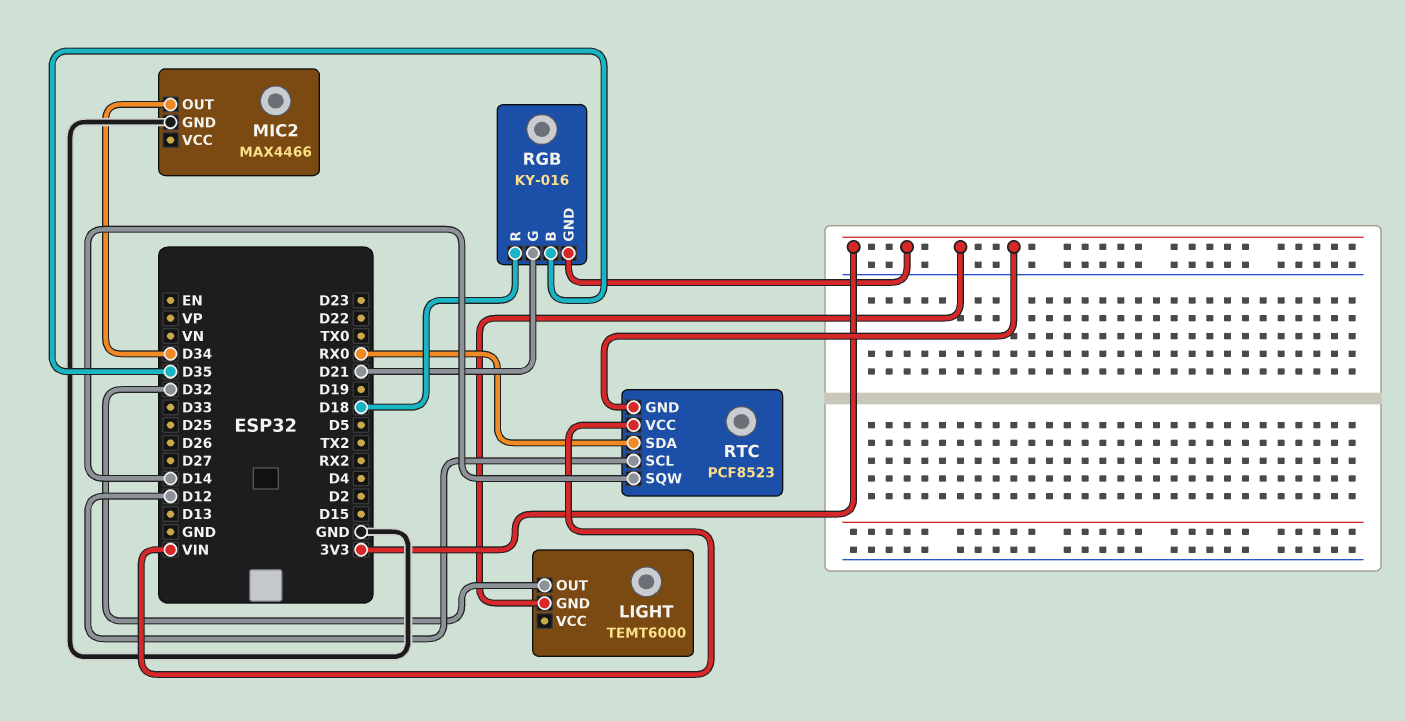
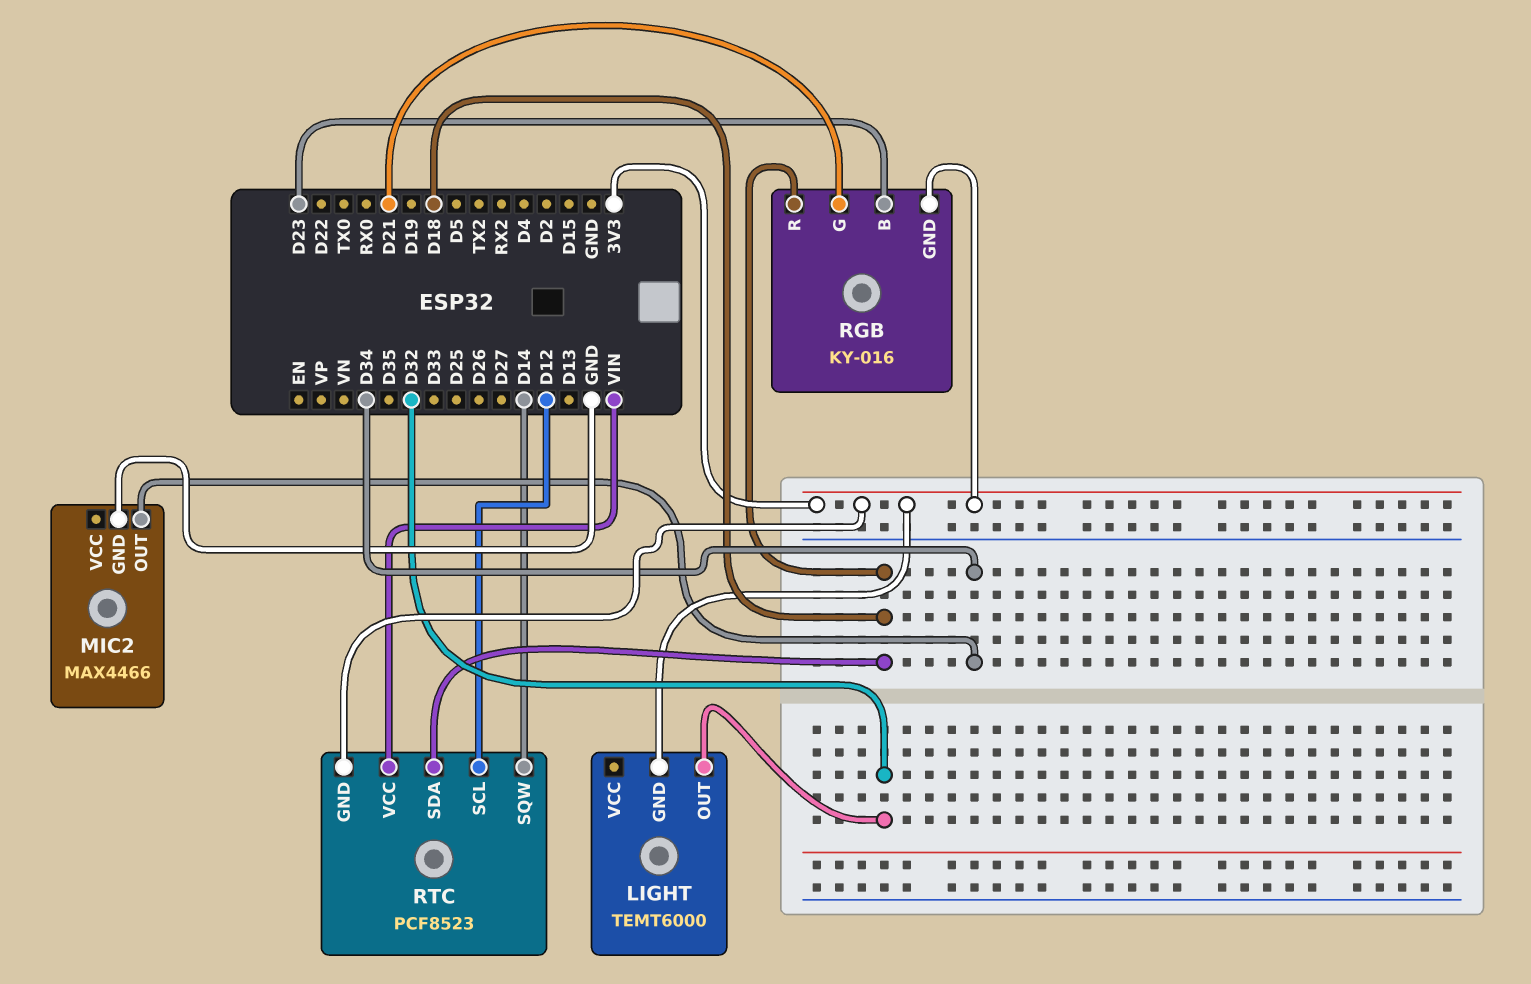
RGB pin B: D35 -> D23
RTC pin SDA: RX0 -> D18

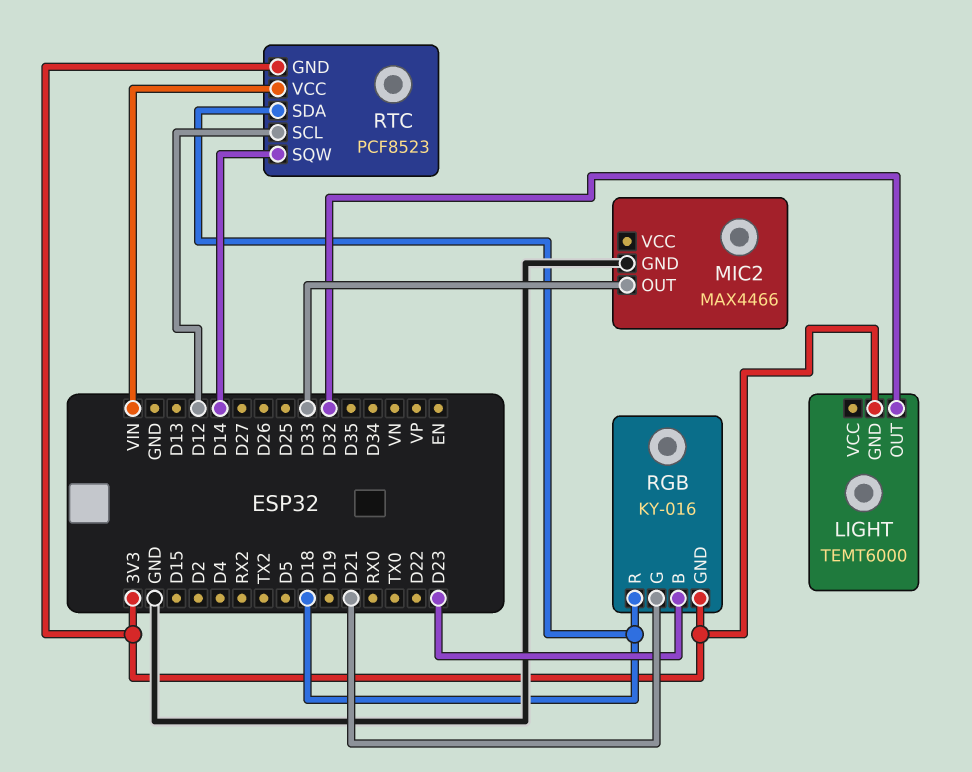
MIC2 pin OUT: D34 -> D33

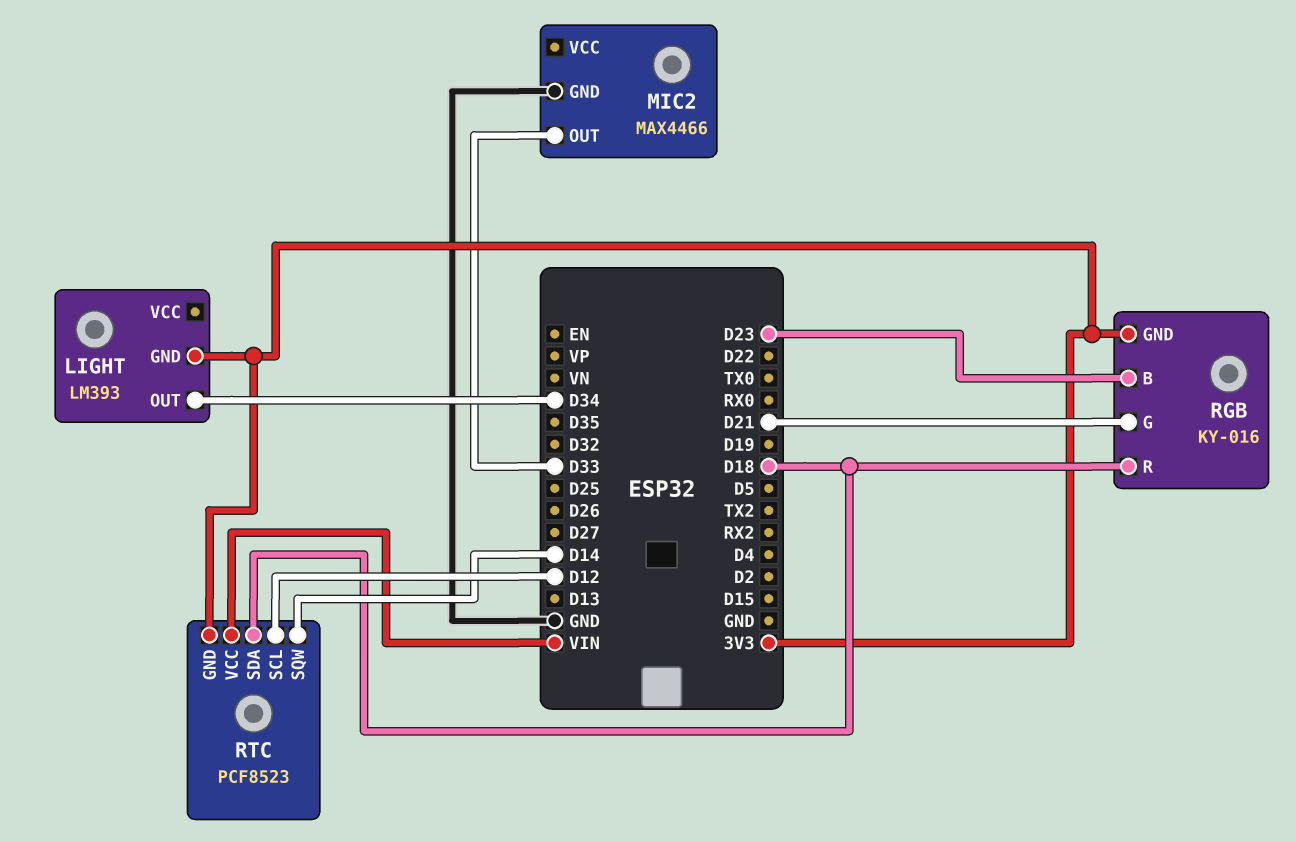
LIGHT: TEMT6000 -> LM393
LIGHT pin OUT: D32 -> D34

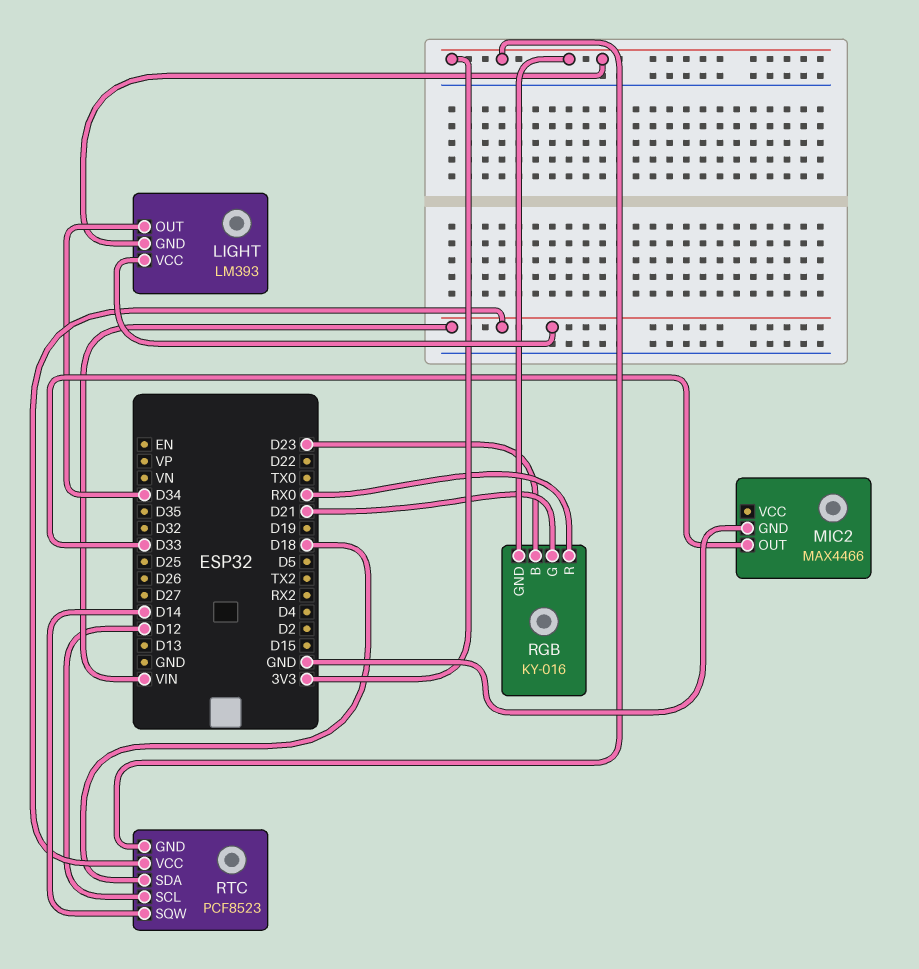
LIGHT pin VCC: none -> VIN
RGB pin R: D18 -> RX0

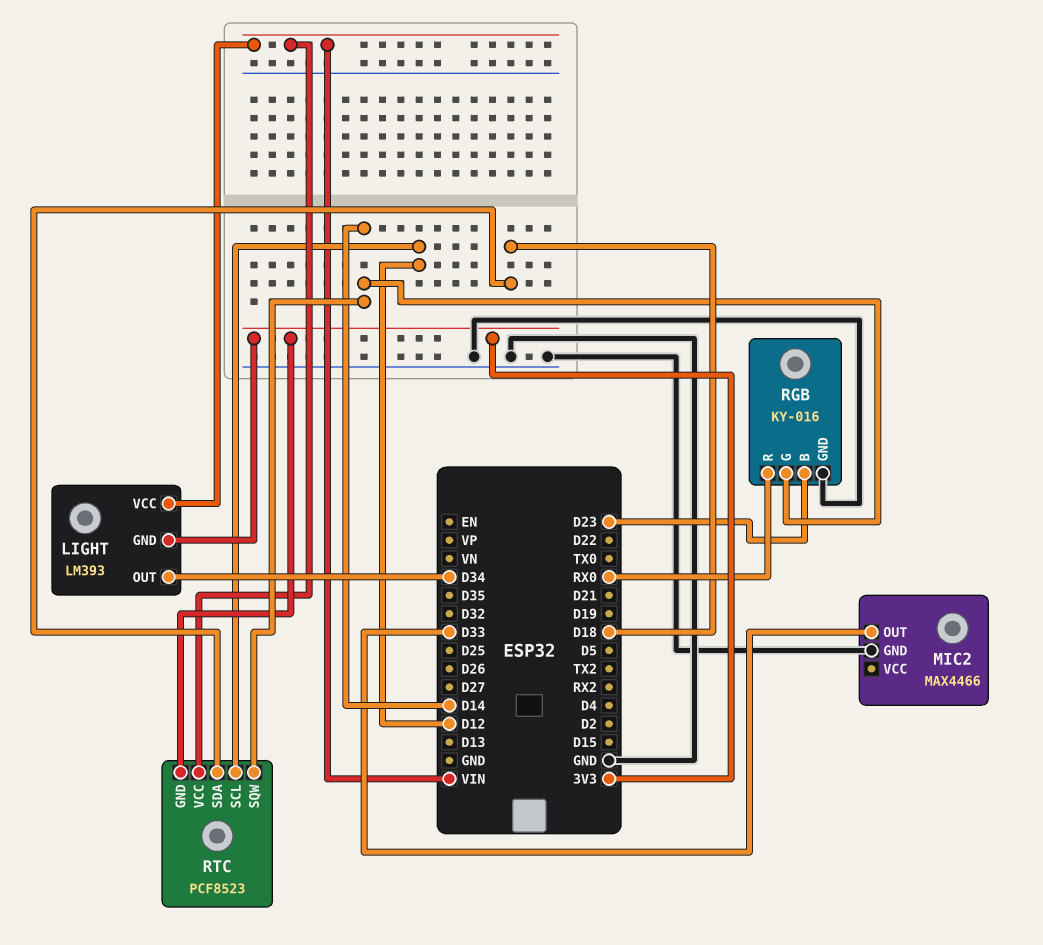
RGB pin G: D21 -> D14
RGB pin GND: 3V3 -> GND

